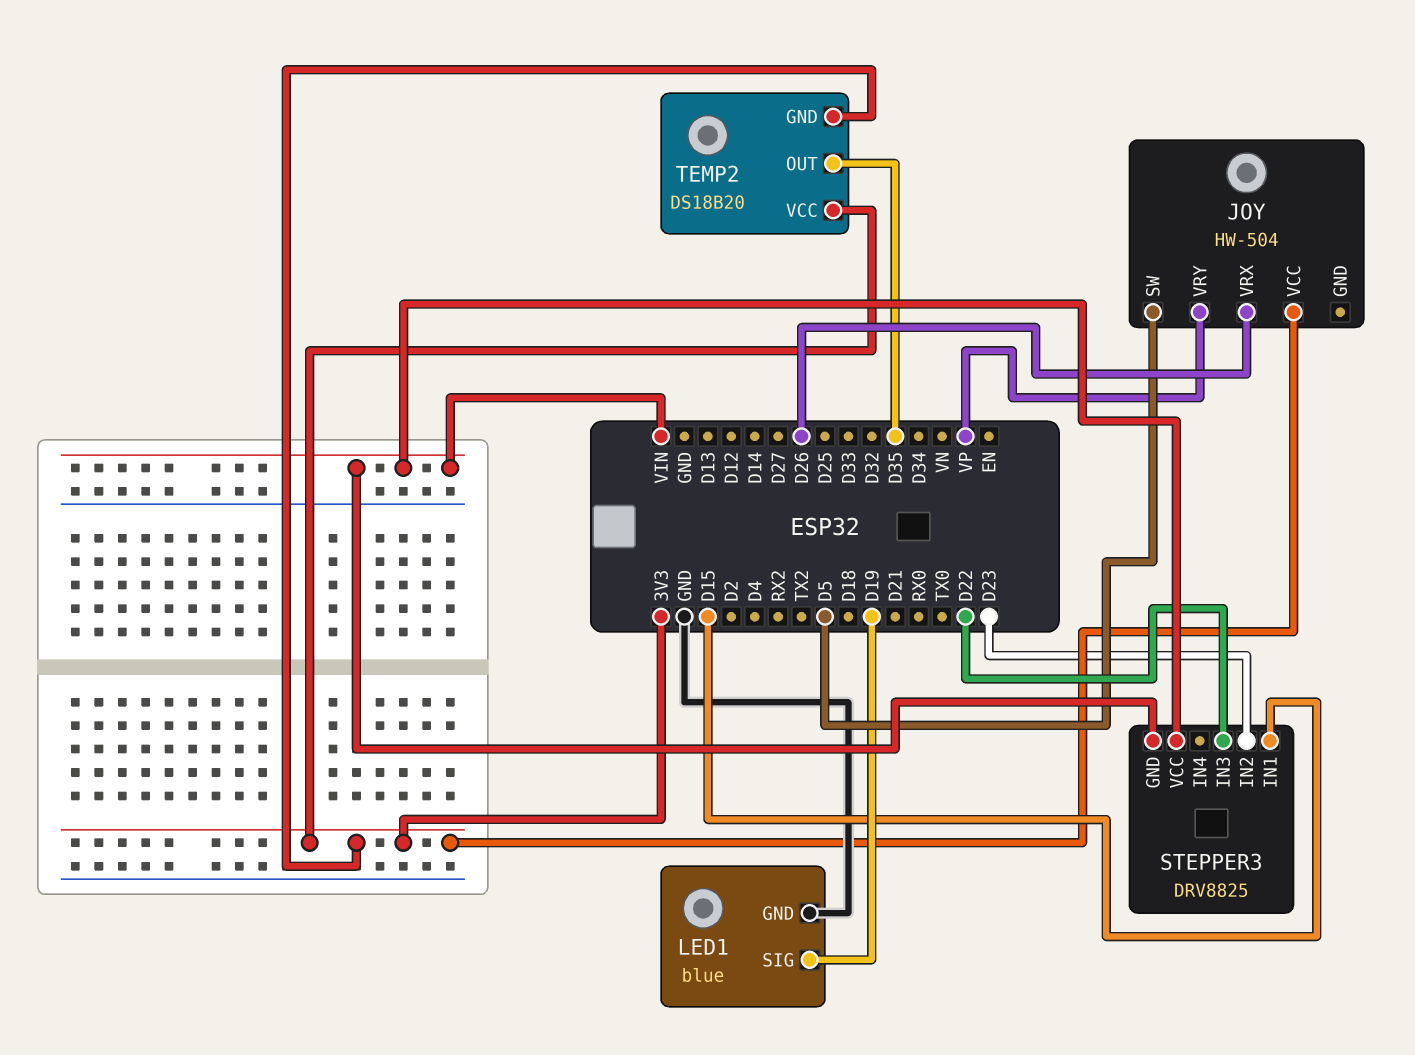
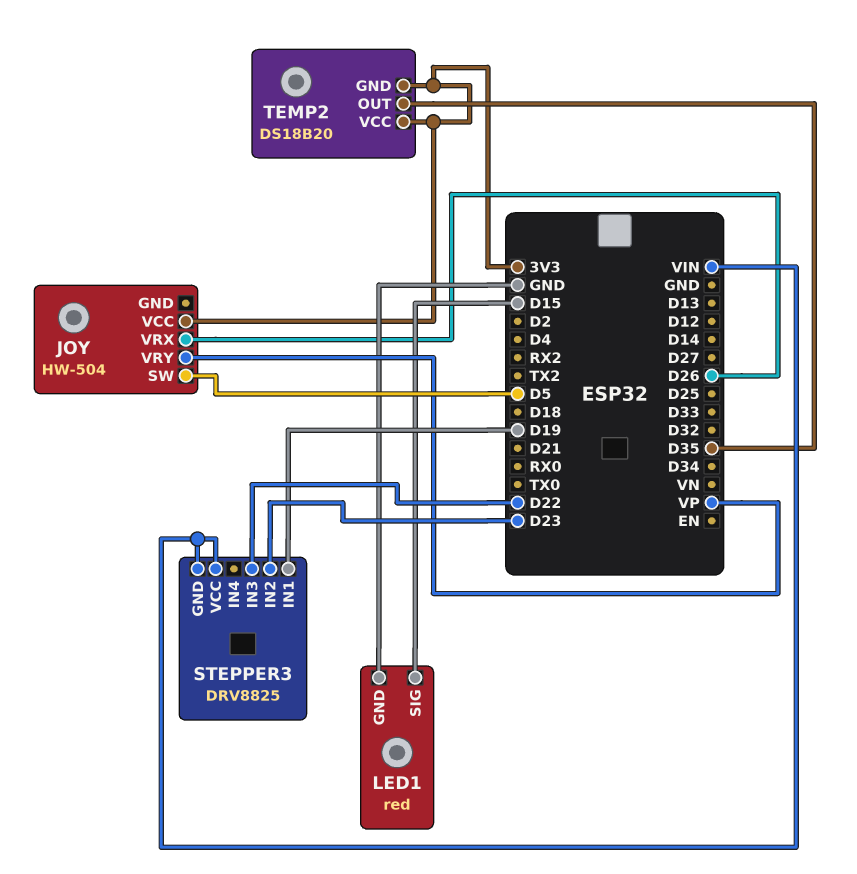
LED1: blue -> red
LED1 pin SIG: D19 -> D15
STEPPER3 pin IN1: D15 -> D19

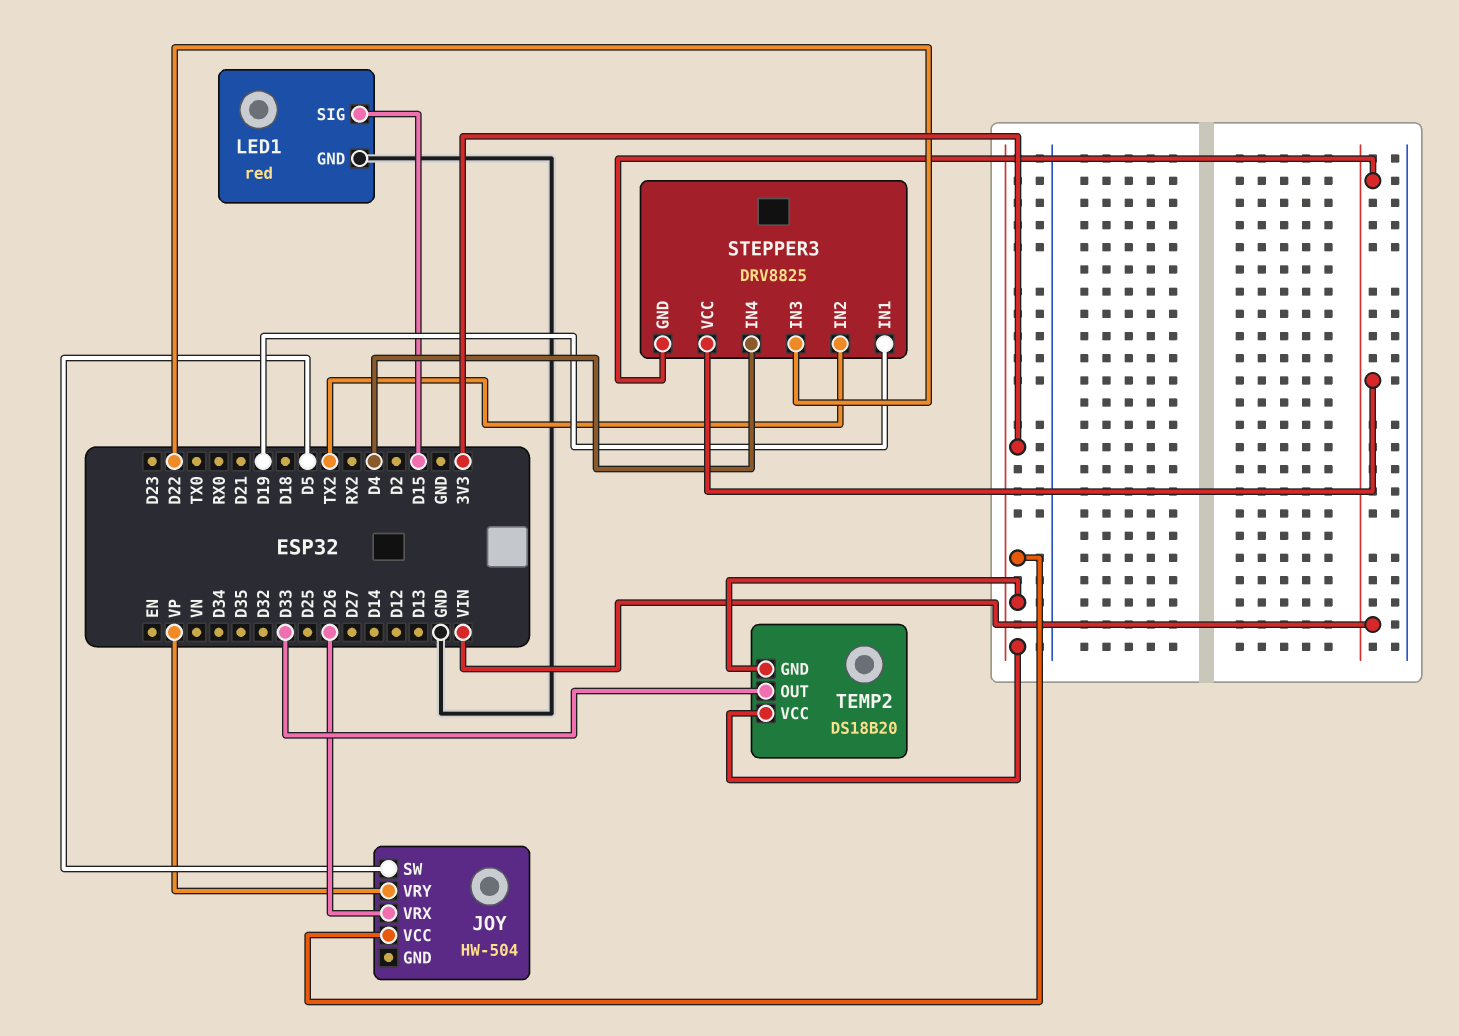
STEPPER3 pin IN2: D23 -> TX2
STEPPER3 pin IN4: none -> D4
TEMP2 pin OUT: D35 -> D33

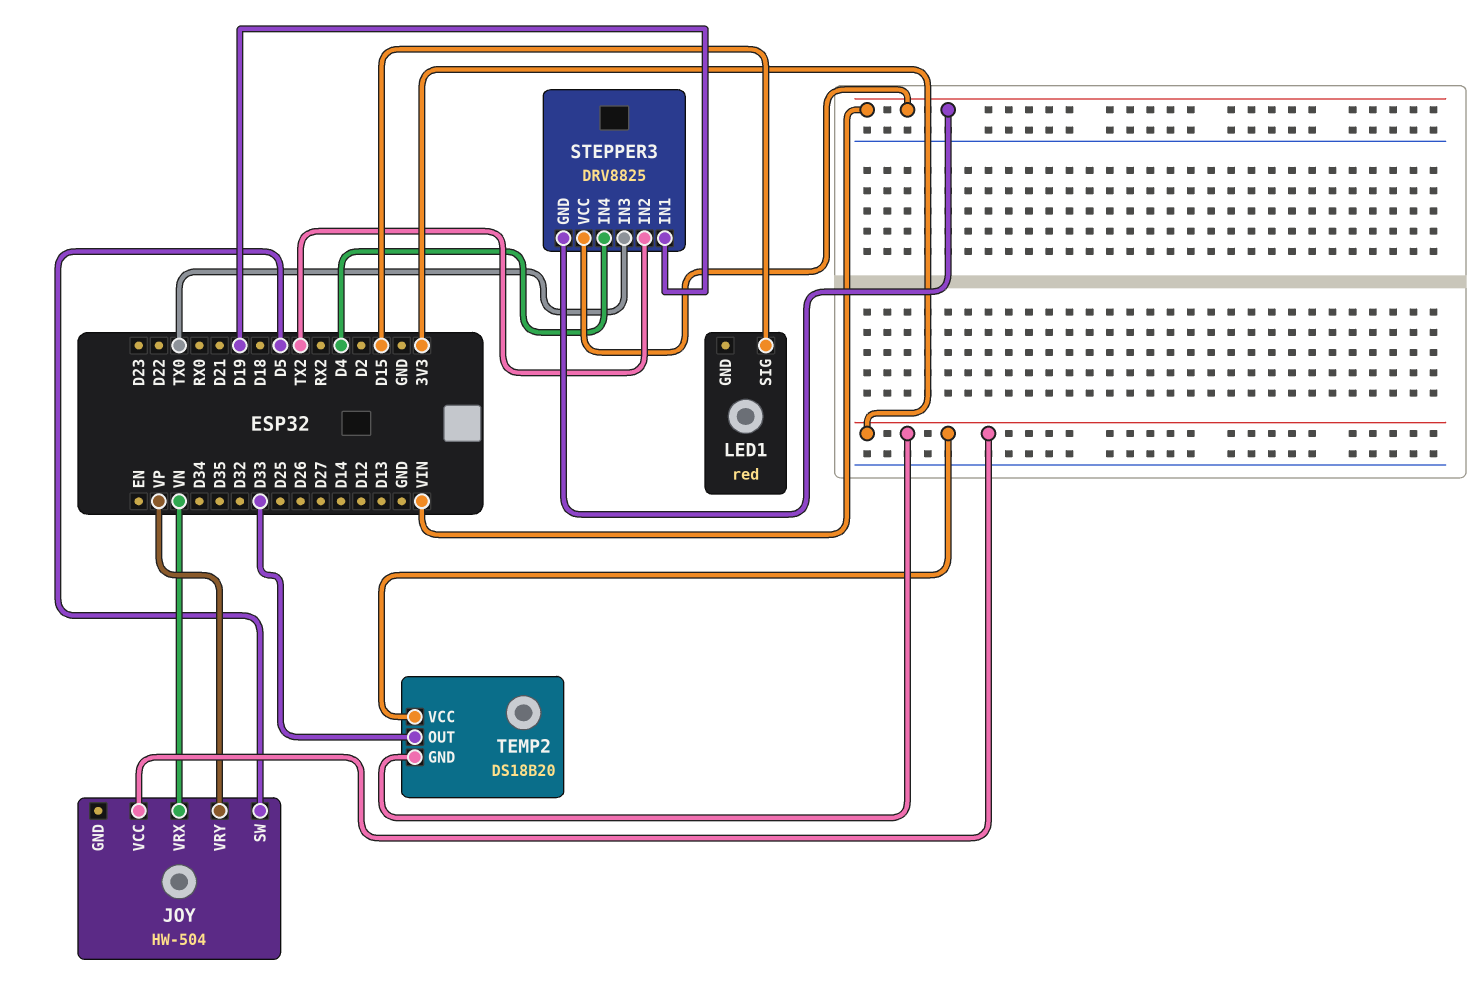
JOY pin VRX: D26 -> VN
LED1 pin GND: GND -> none
STEPPER3 pin IN3: D22 -> TX0

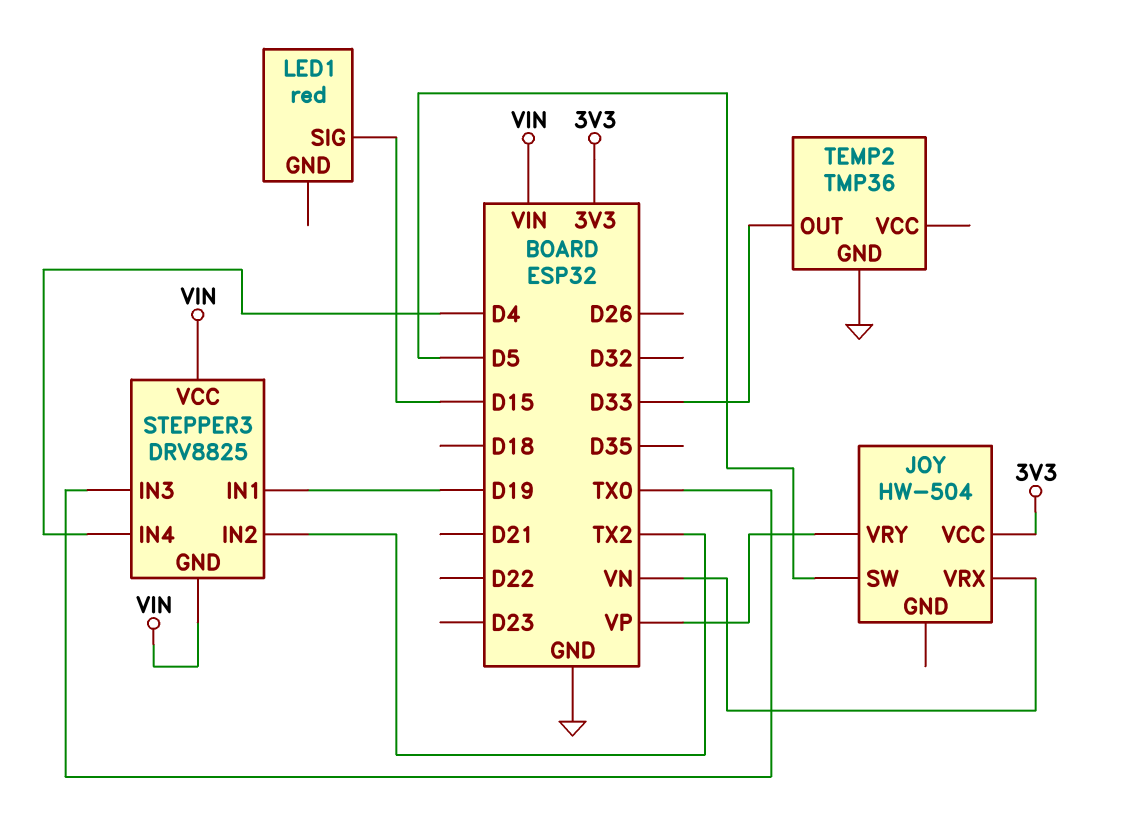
TEMP2: DS18B20 -> TMP36
TEMP2 pin GND: 3V3 -> GND
TEMP2 pin VCC: 3V3 -> none

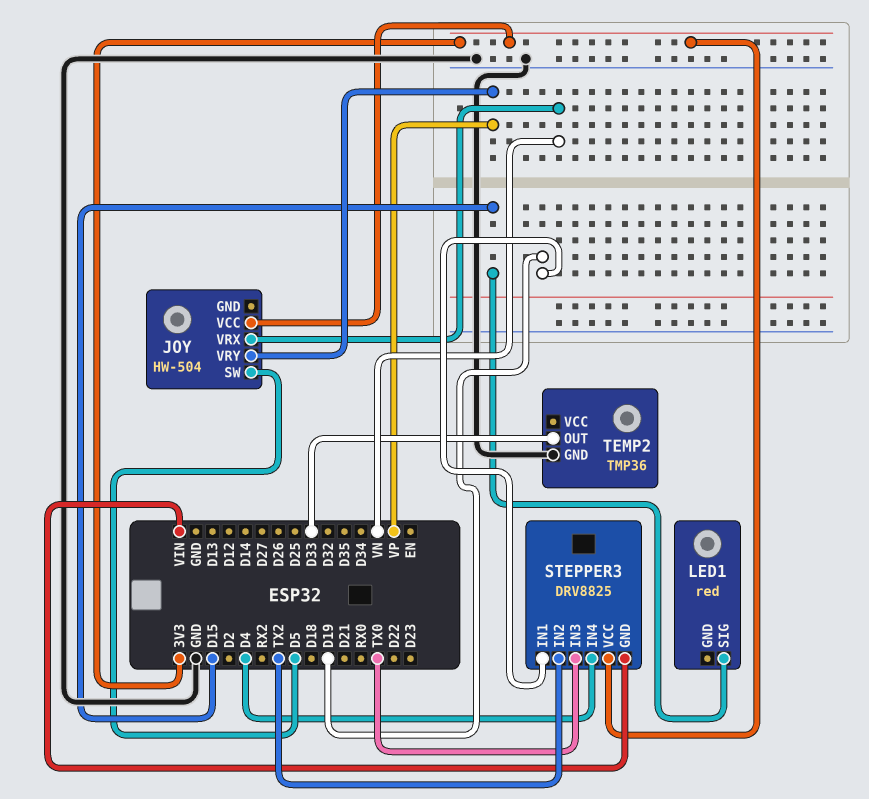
STEPPER3 pin VCC: VIN -> 3V3

